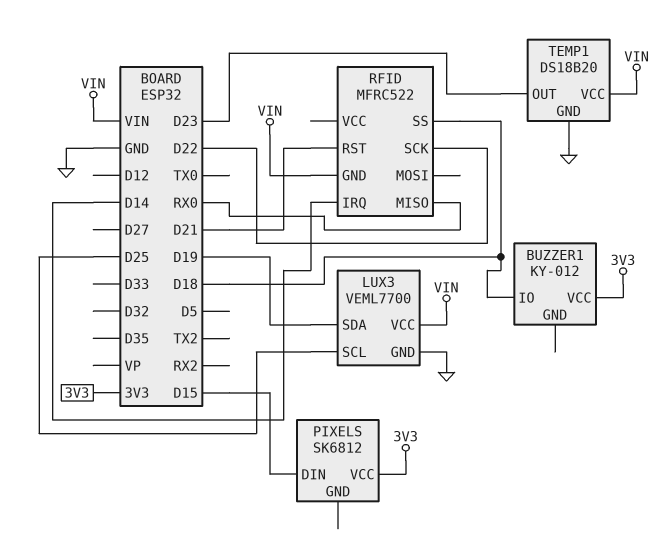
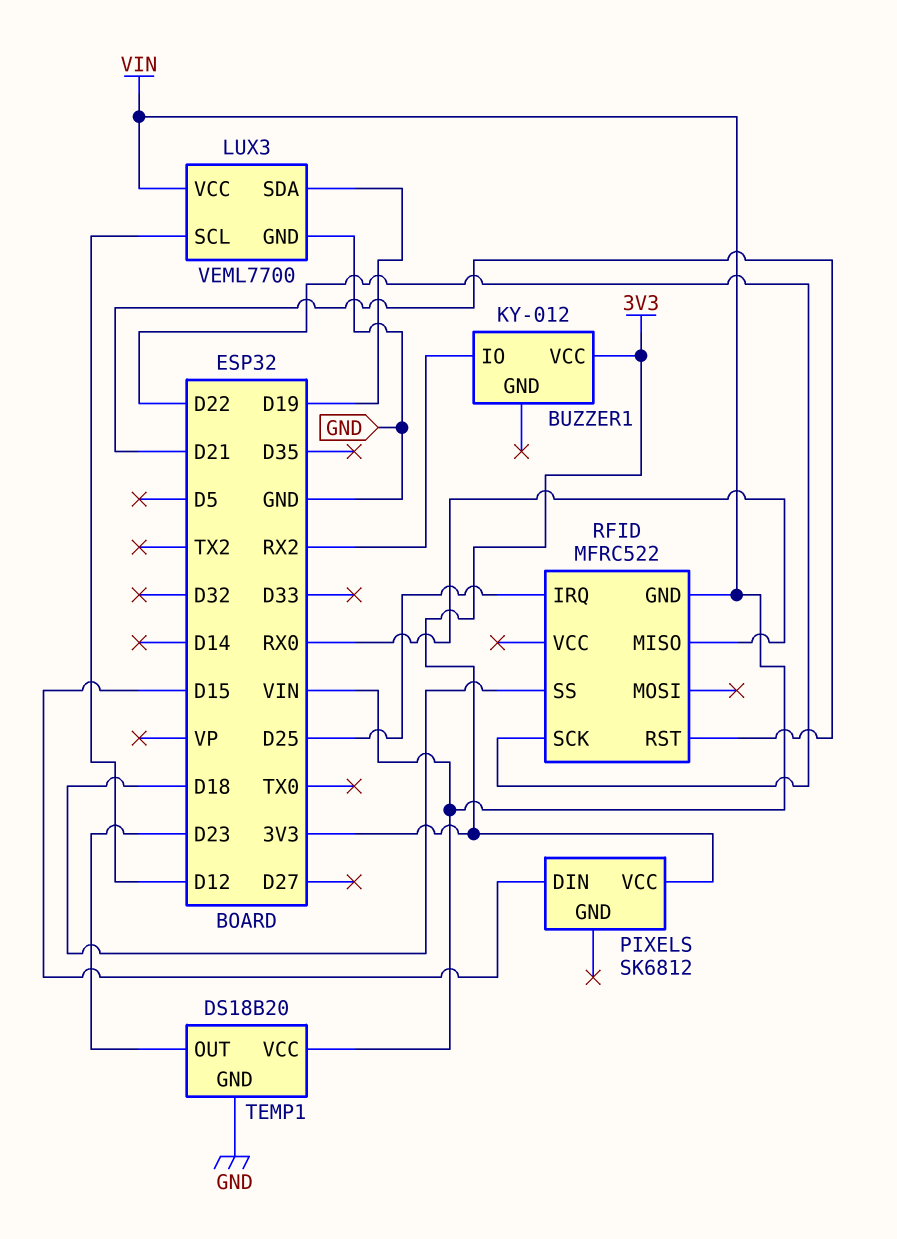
BUZZER1 pin IO: D18 -> RX2
LUX3 pin SCL: D25 -> D12
RFID pin IRQ: D14 -> D25

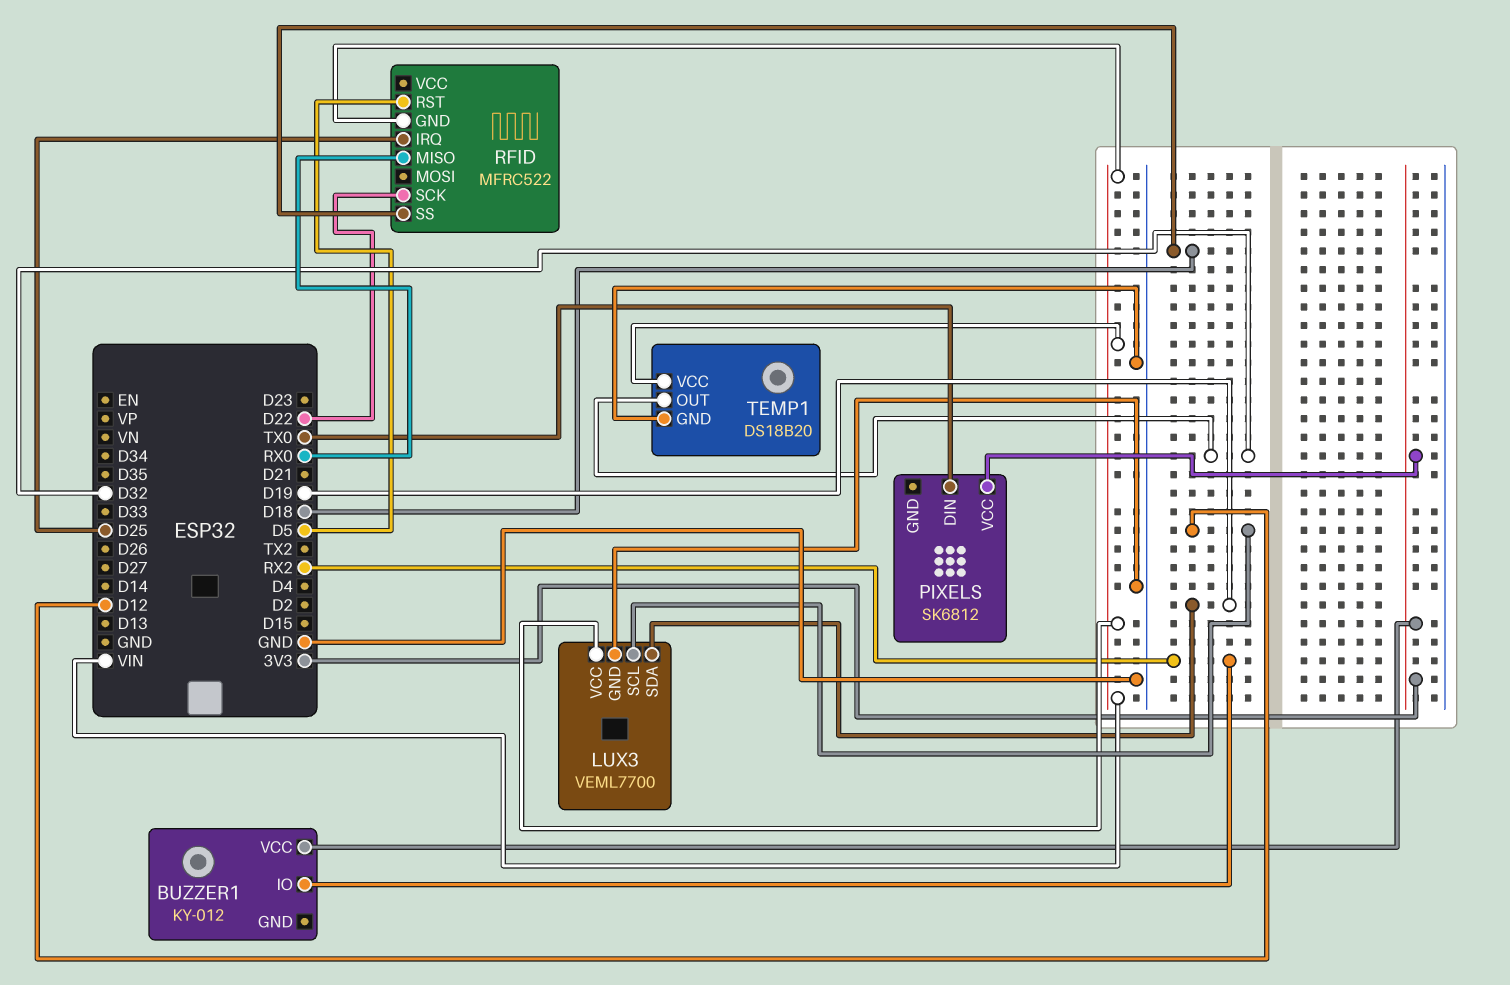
PIXELS pin DIN: D15 -> TX0
RFID pin RST: D21 -> D5
TEMP1 pin OUT: D23 -> D32

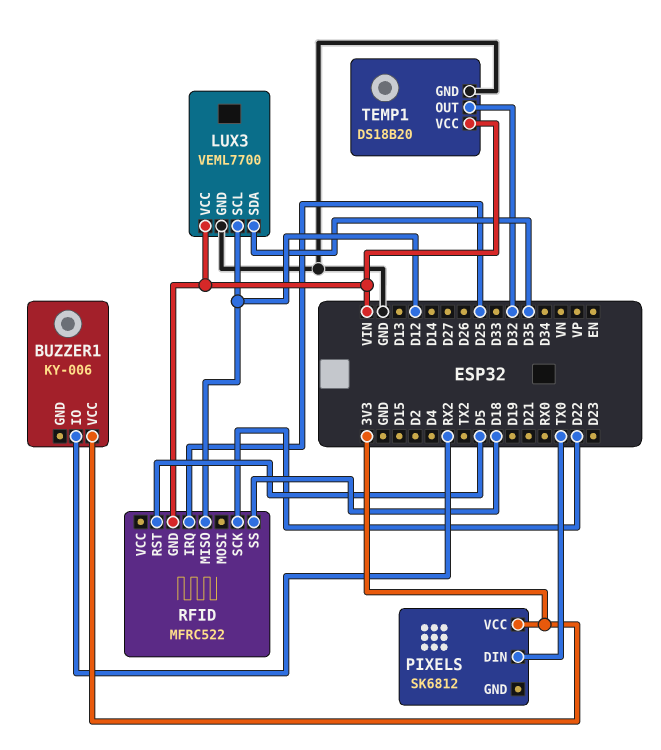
BUZZER1: KY-012 -> KY-006
LUX3 pin SDA: D19 -> D35
RFID pin MISO: RX0 -> D12

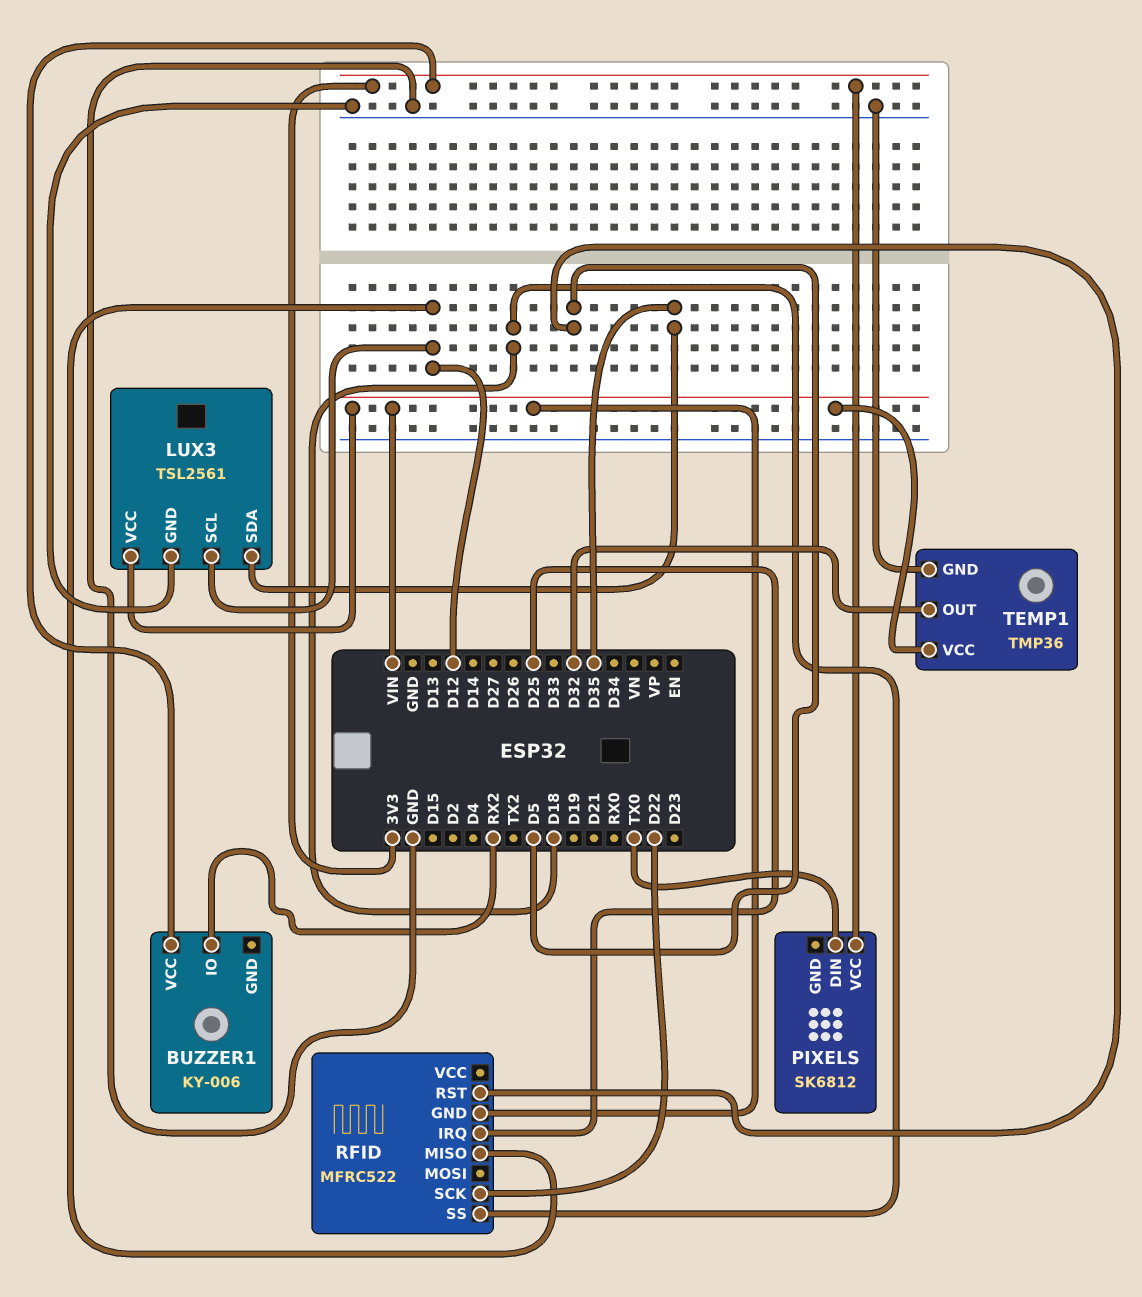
LUX3: VEML7700 -> TSL2561
TEMP1: DS18B20 -> TMP36

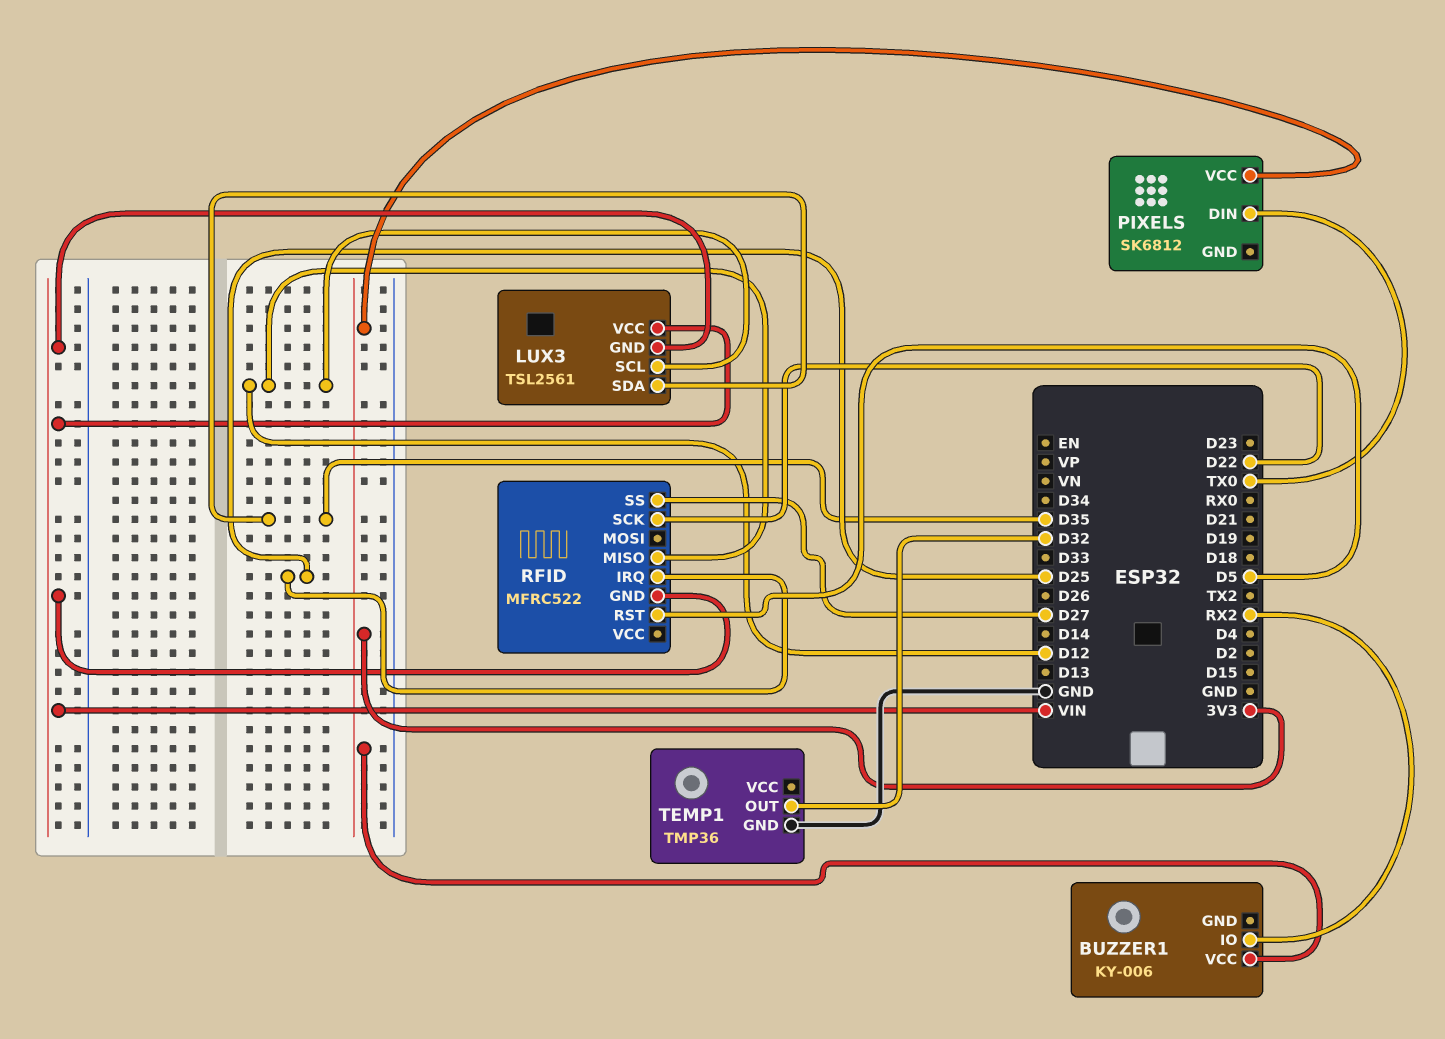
LUX3 pin GND: GND -> VIN
RFID pin SS: D18 -> D27
TEMP1 pin VCC: VIN -> none

